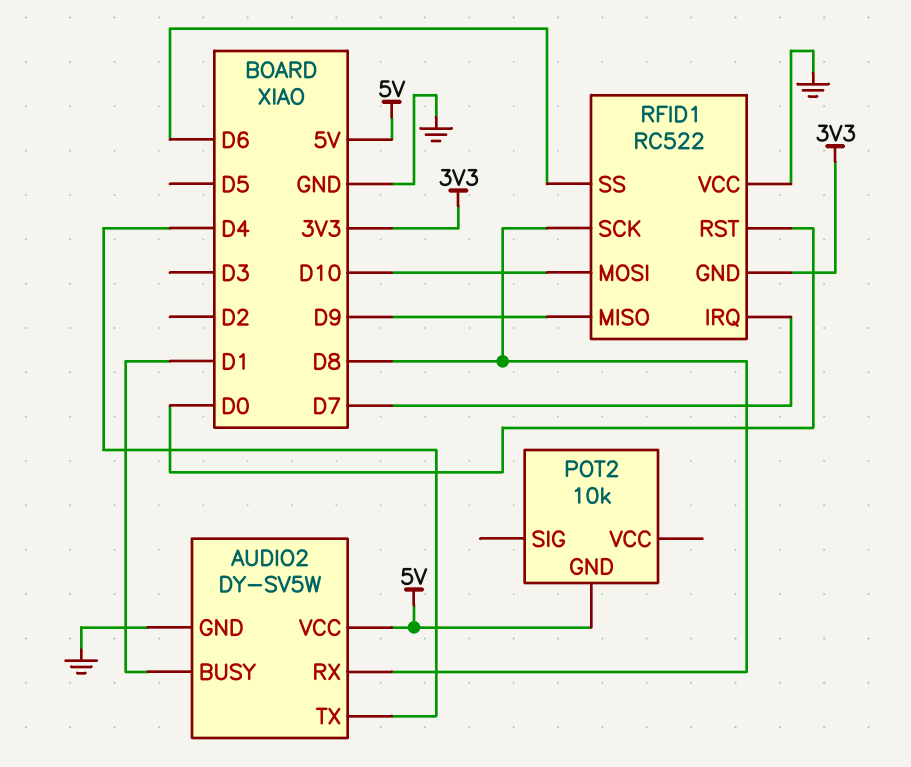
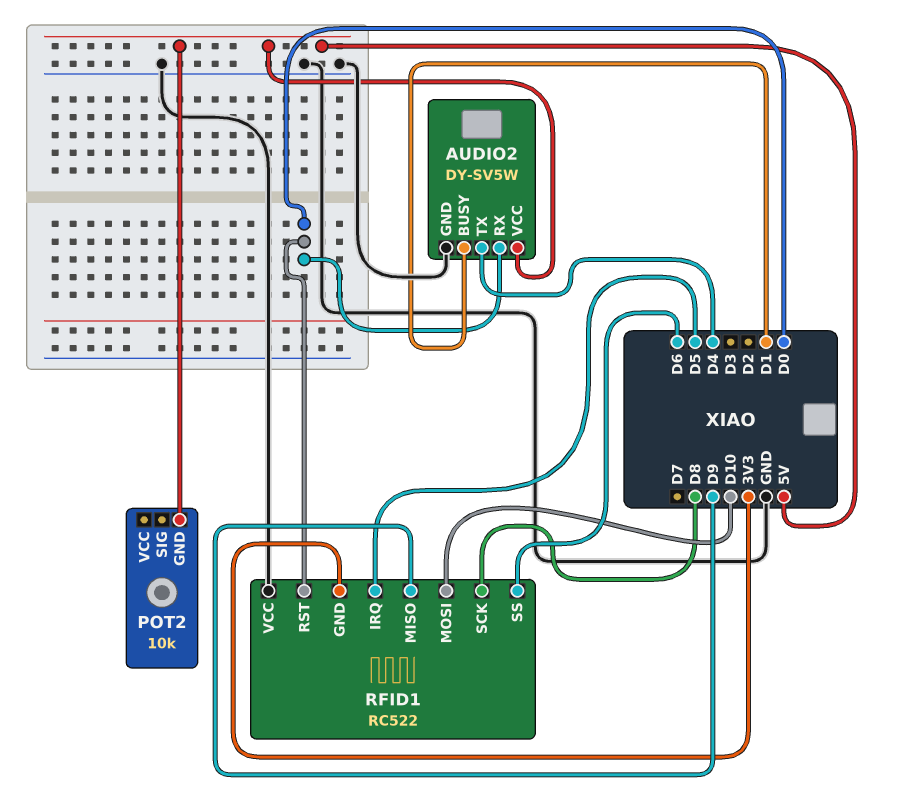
AUDIO2 pin RX: D8 -> D0
RFID1 pin IRQ: D7 -> D5

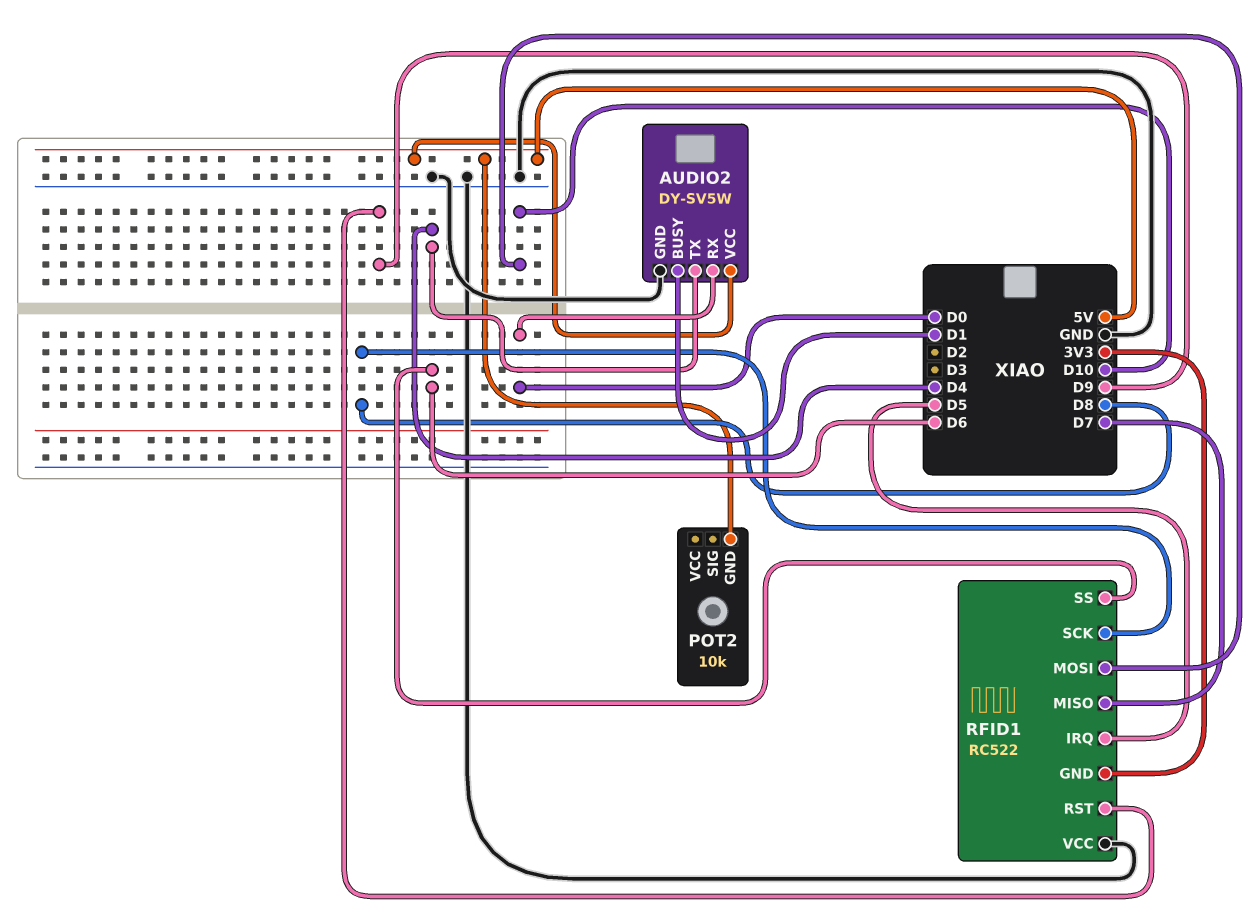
RFID1 pin MISO: D9 -> D7
RFID1 pin RST: D0 -> D9

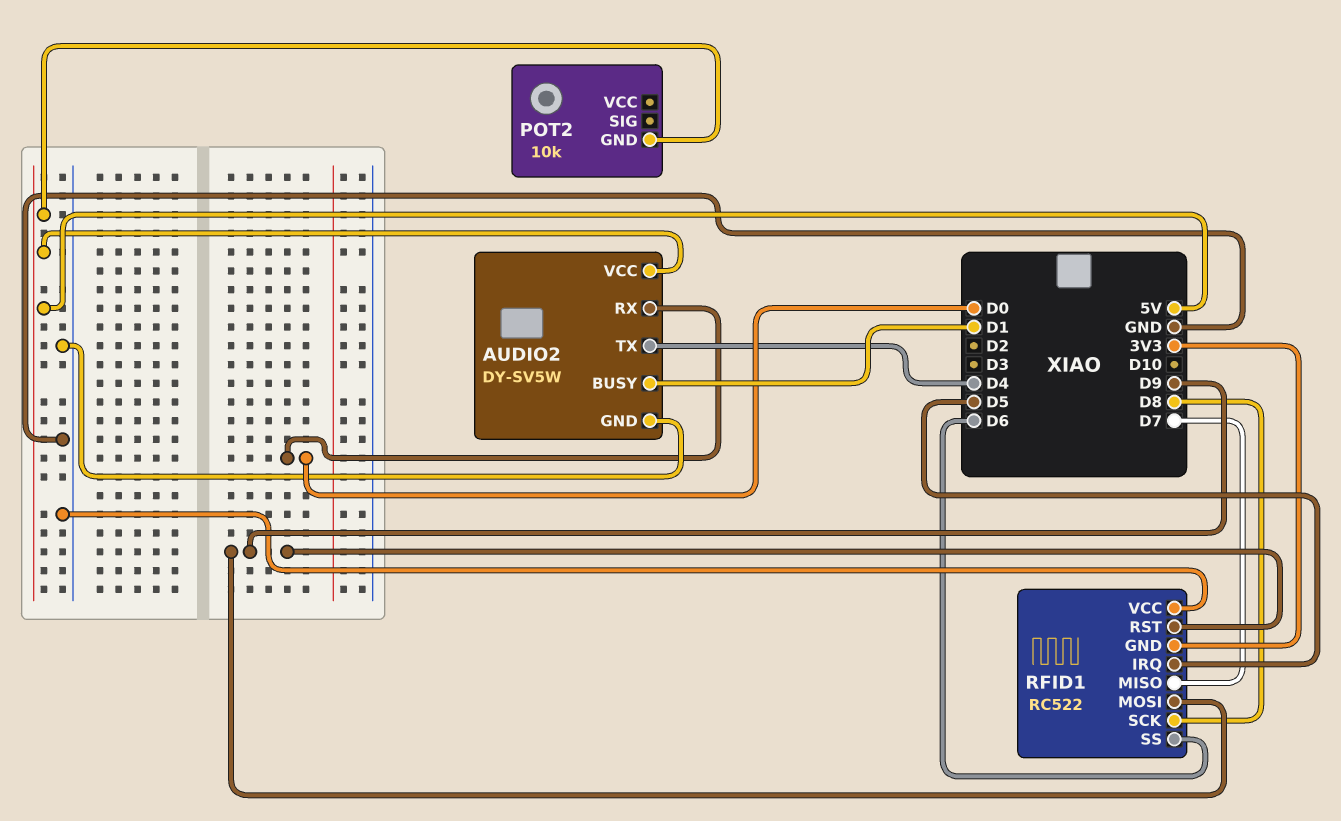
RFID1 pin MOSI: D10 -> D9

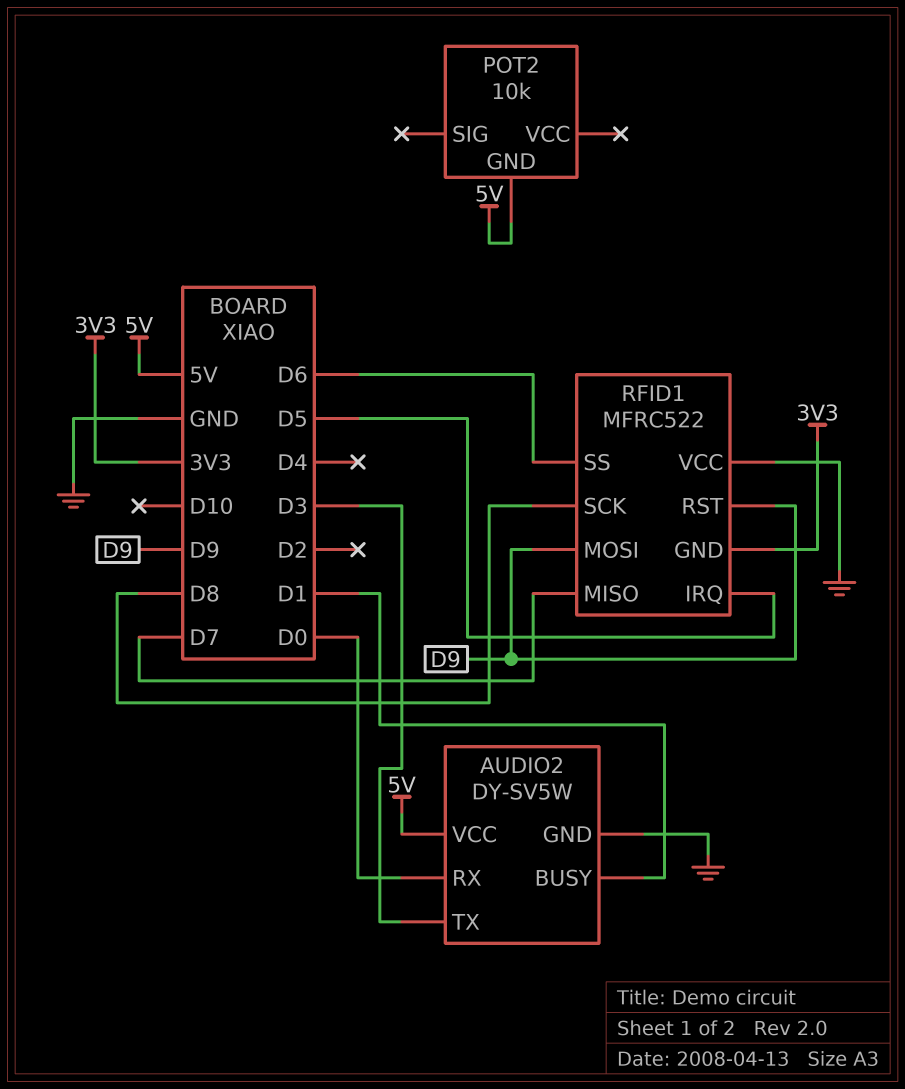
AUDIO2 pin TX: D4 -> D3
RFID1: RC522 -> MFRC522

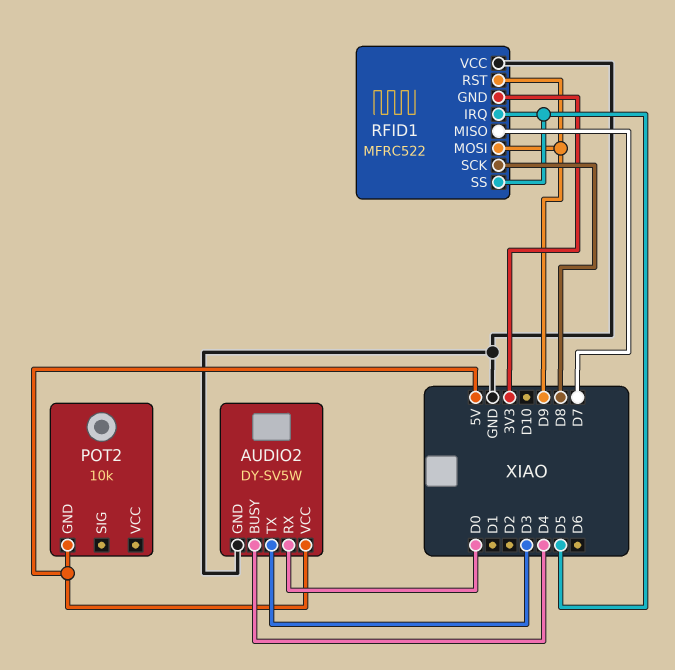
AUDIO2 pin BUSY: D1 -> D4
RFID1 pin SS: D6 -> D5

